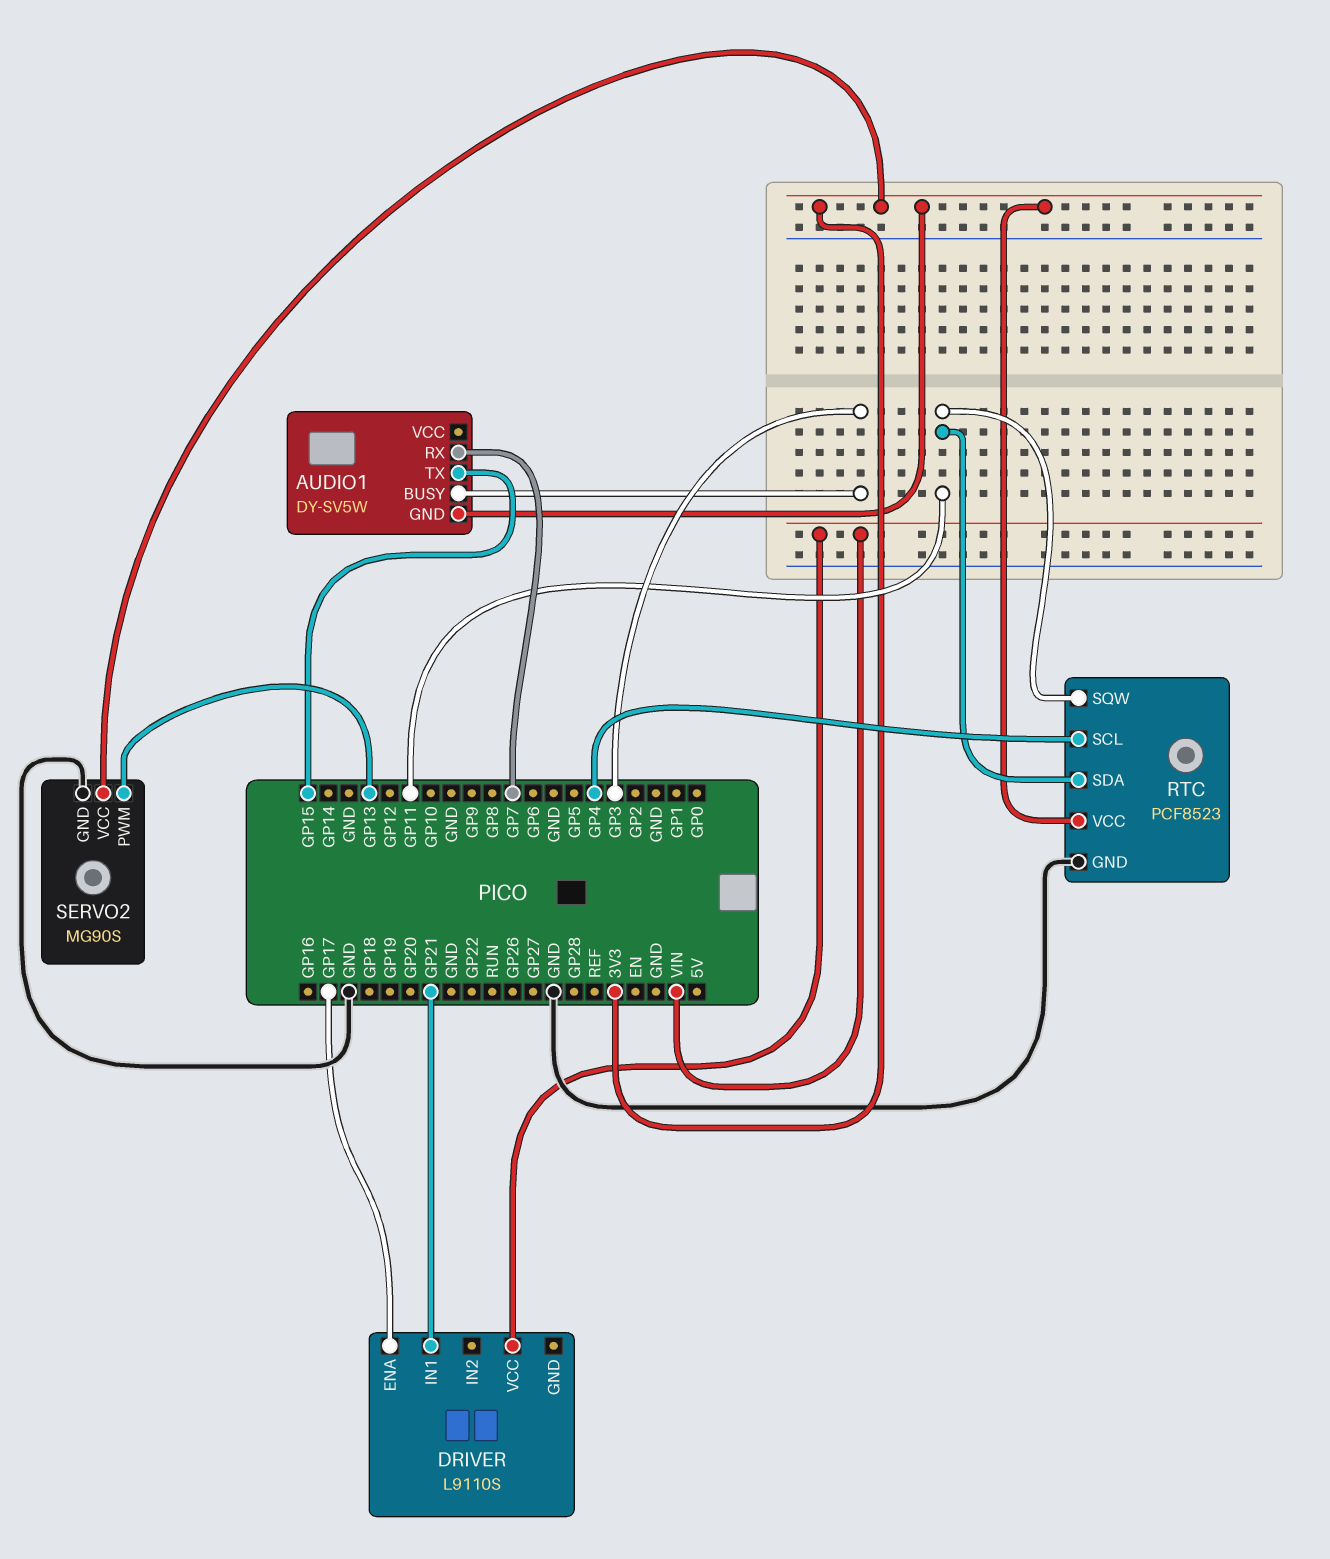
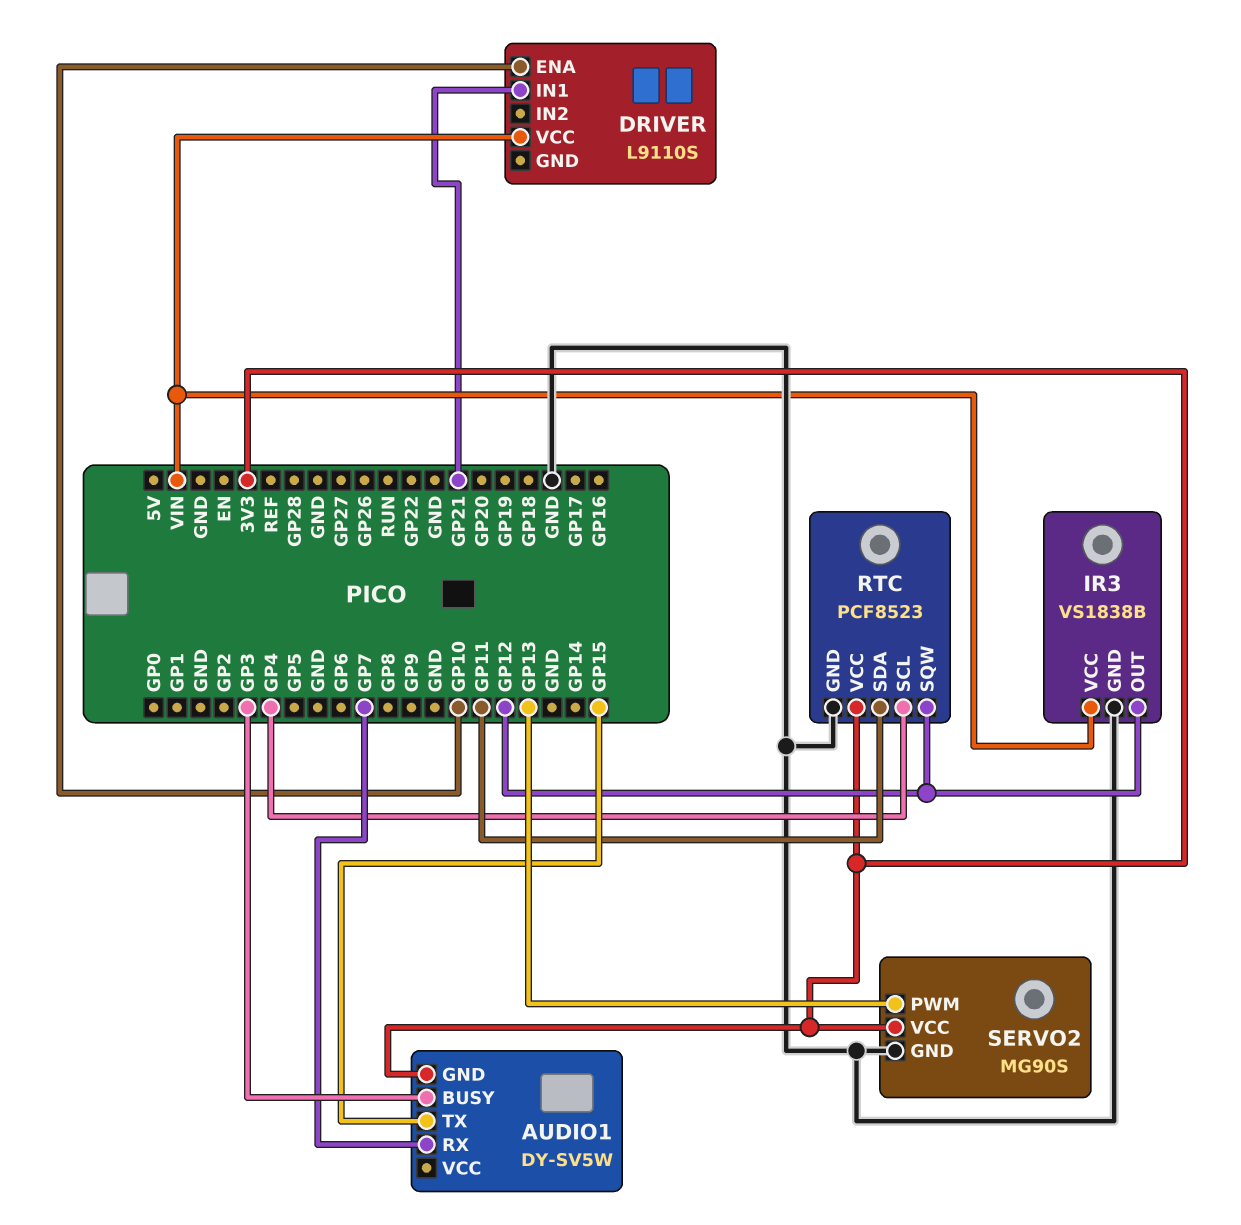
DRIVER pin ENA: GP17 -> GP10
IR3: none -> VS1838B
IR3 pin GND: none -> GND
IR3 pin OUT: none -> GP12
IR3 pin VCC: none -> VIN
RTC pin SQW: GP11 -> GP12

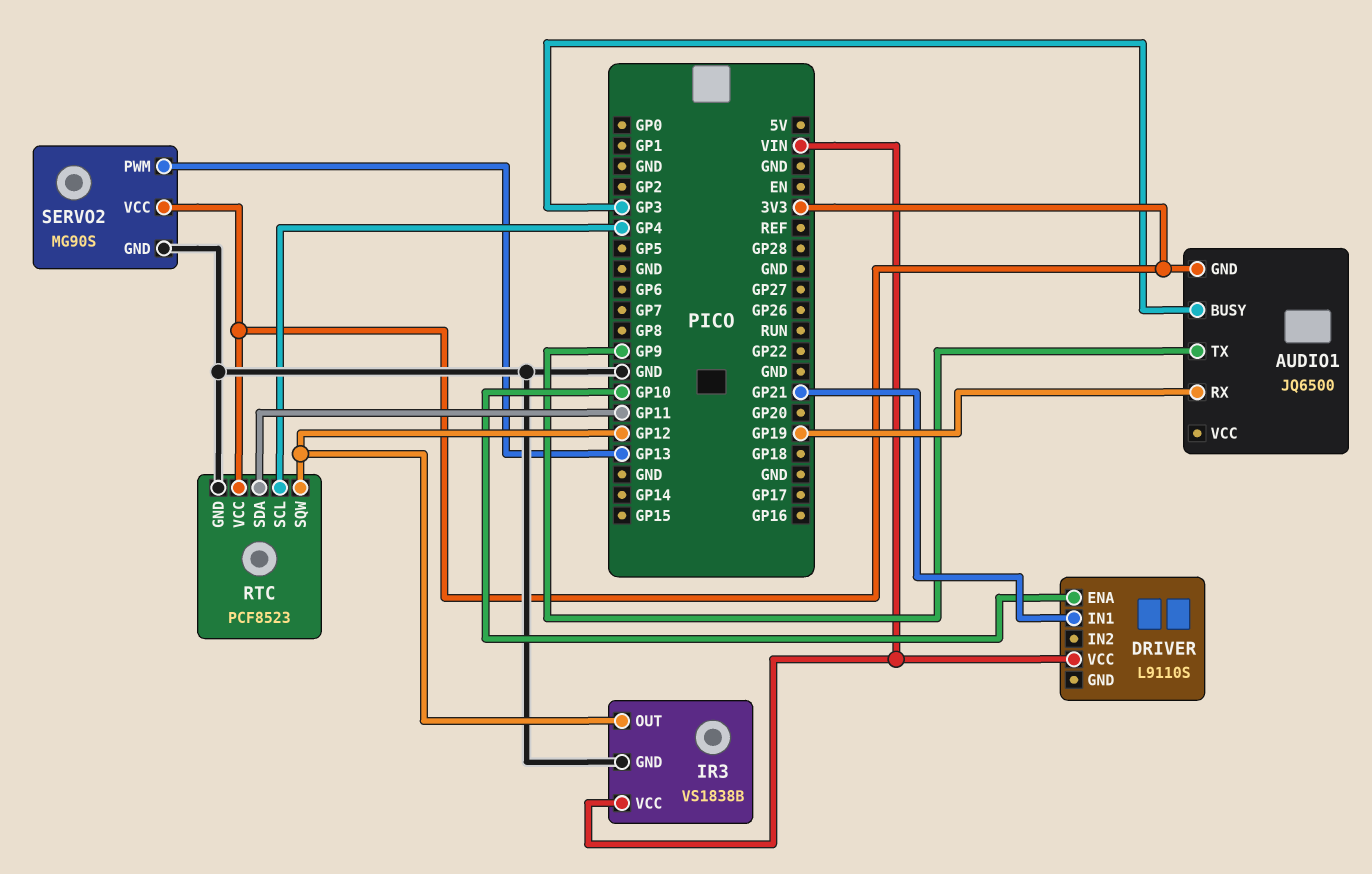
AUDIO1: DY-SV5W -> JQ6500
AUDIO1 pin RX: GP7 -> GP19
AUDIO1 pin TX: GP15 -> GP9

